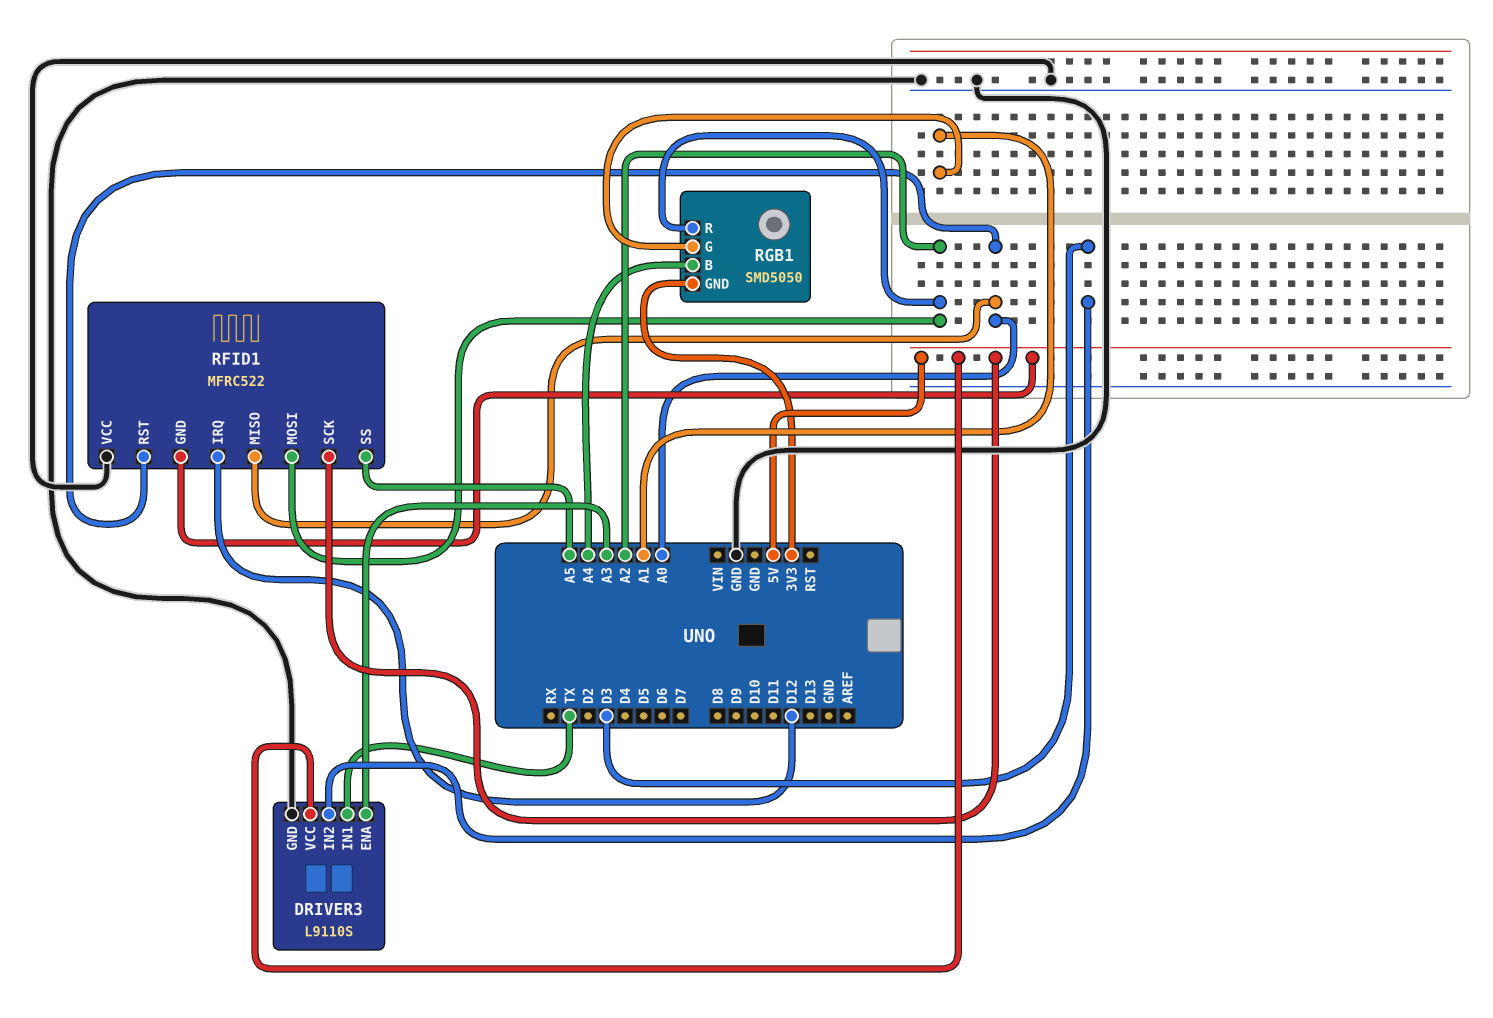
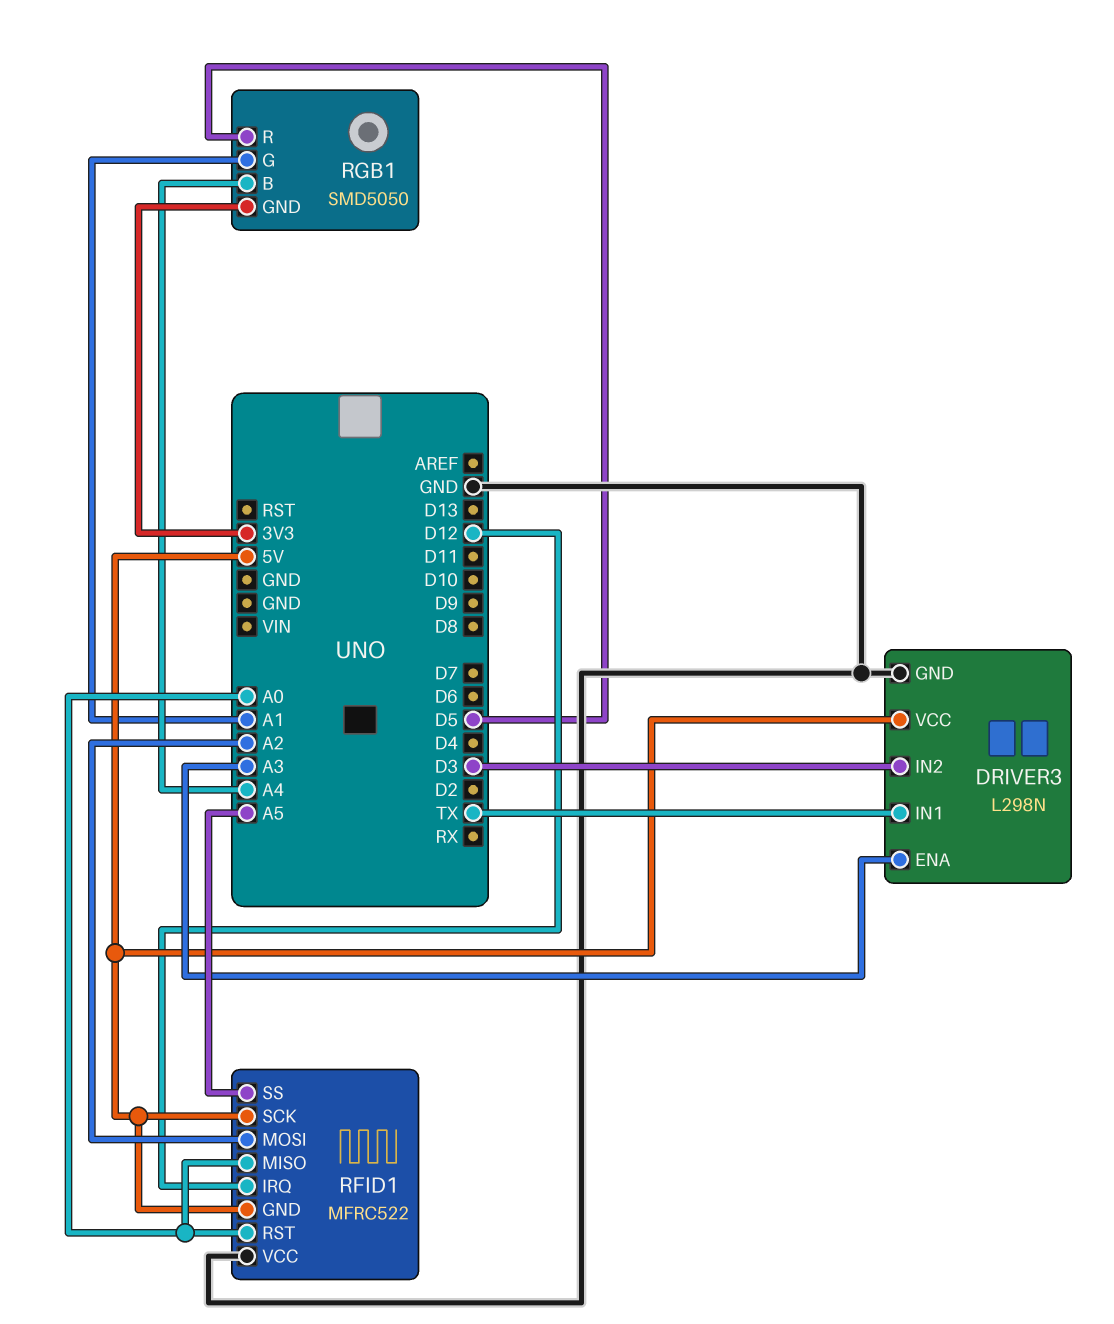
DRIVER3: L9110S -> L298N
RGB1 pin R: A2 -> D5

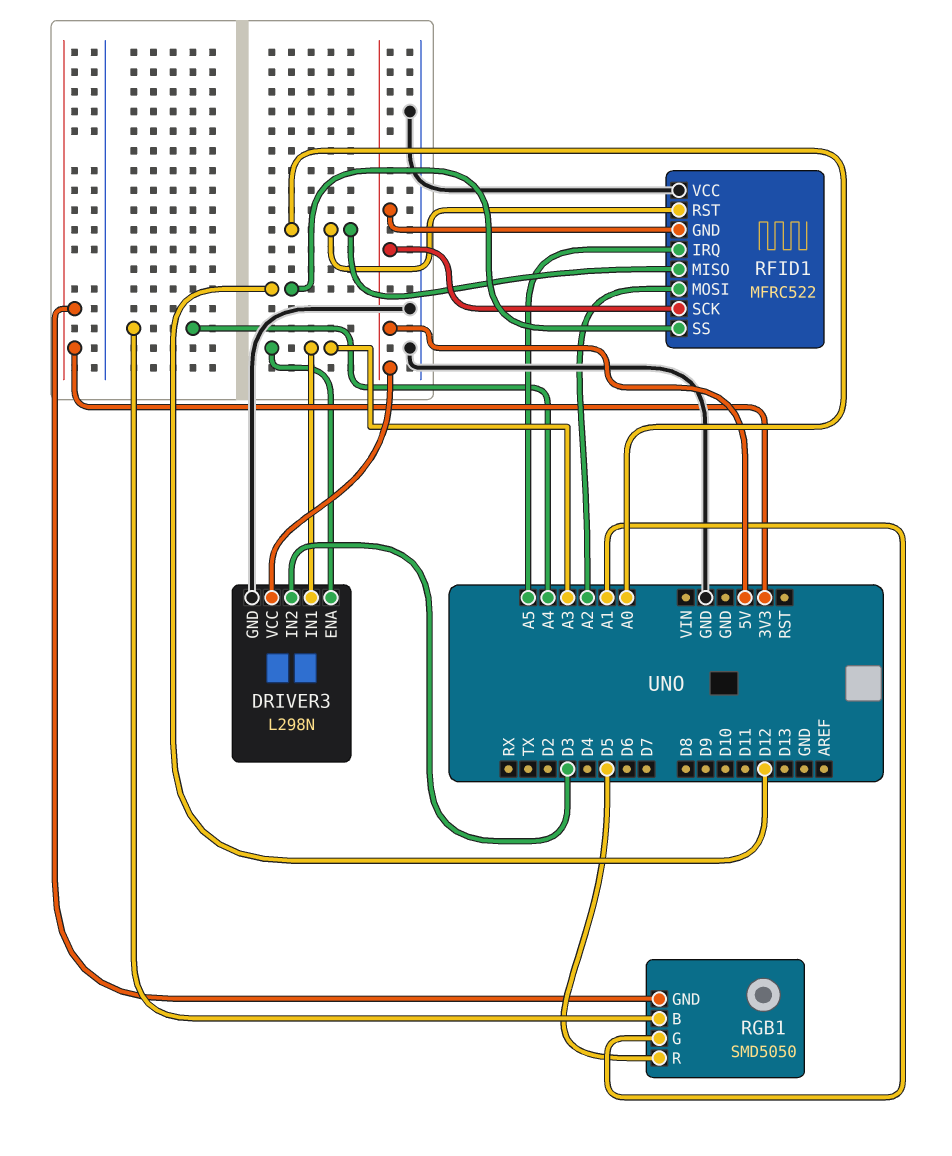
DRIVER3 pin IN1: TX -> A3
RFID1 pin IRQ: D12 -> A5
RFID1 pin SS: A5 -> D12

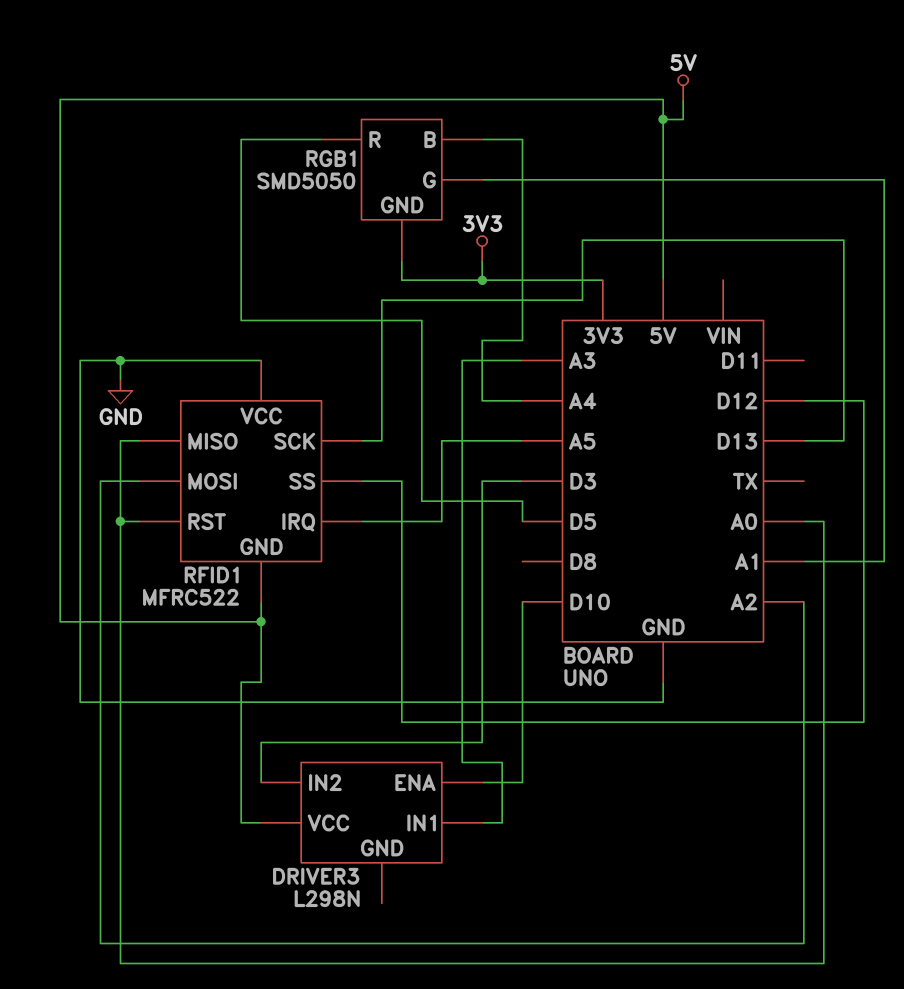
DRIVER3 pin ENA: A3 -> D10
DRIVER3 pin GND: GND -> none
RFID1 pin SCK: 5V -> D13

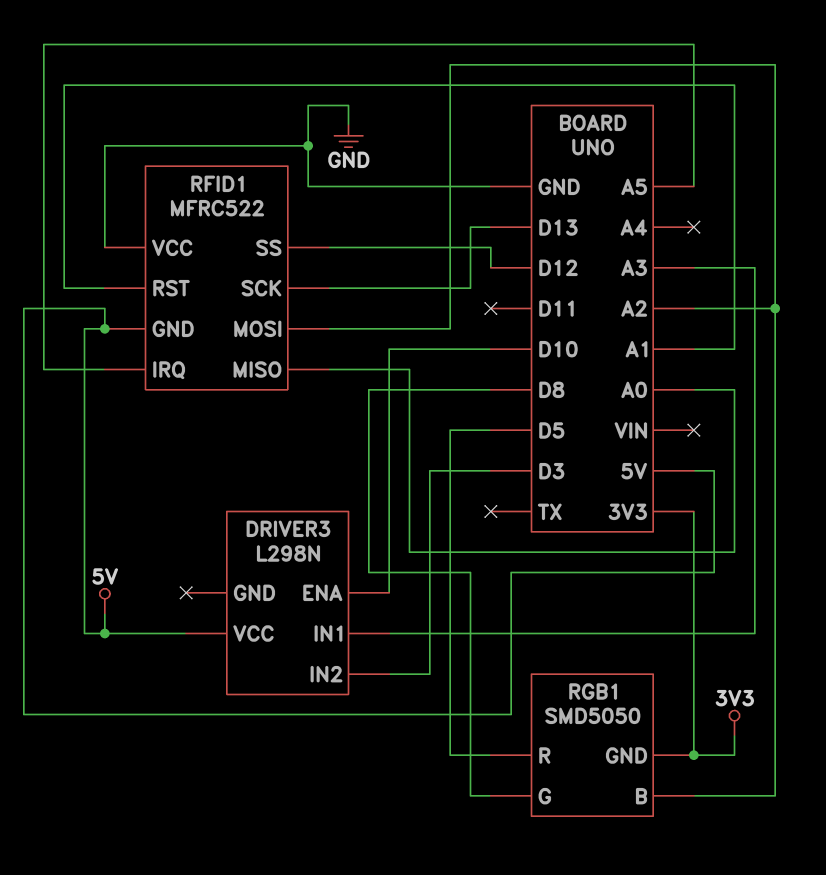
RFID1 pin RST: A0 -> A1
RGB1 pin B: A4 -> A2
RGB1 pin G: A1 -> D8

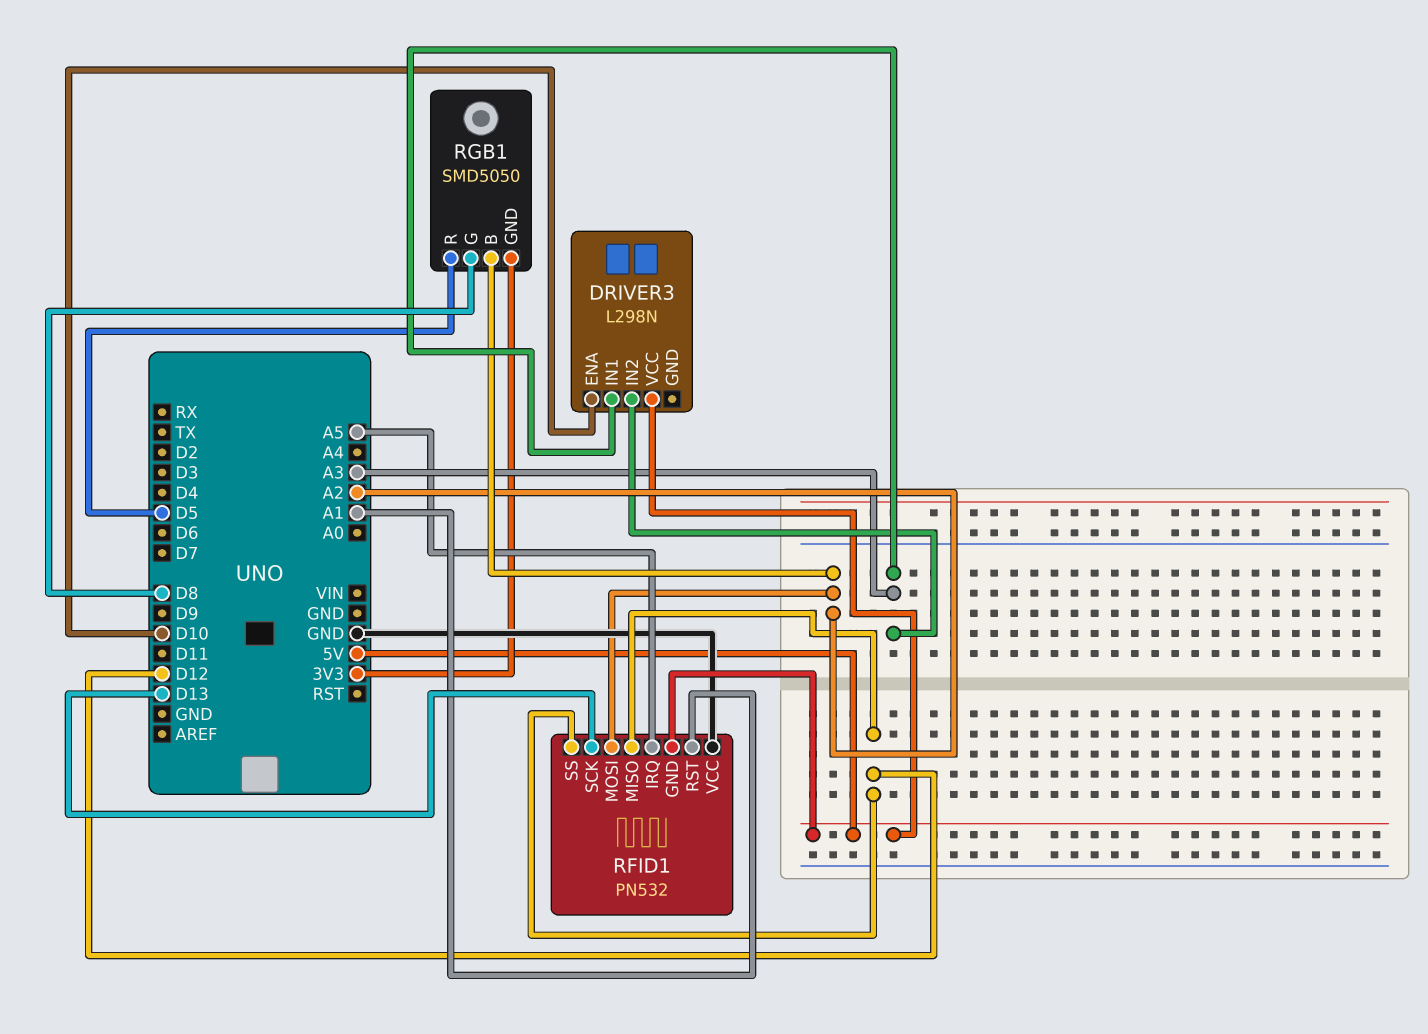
DRIVER3 pin IN2: D3 -> A3
RFID1: MFRC522 -> PN532
RFID1 pin MISO: A0 -> D12

